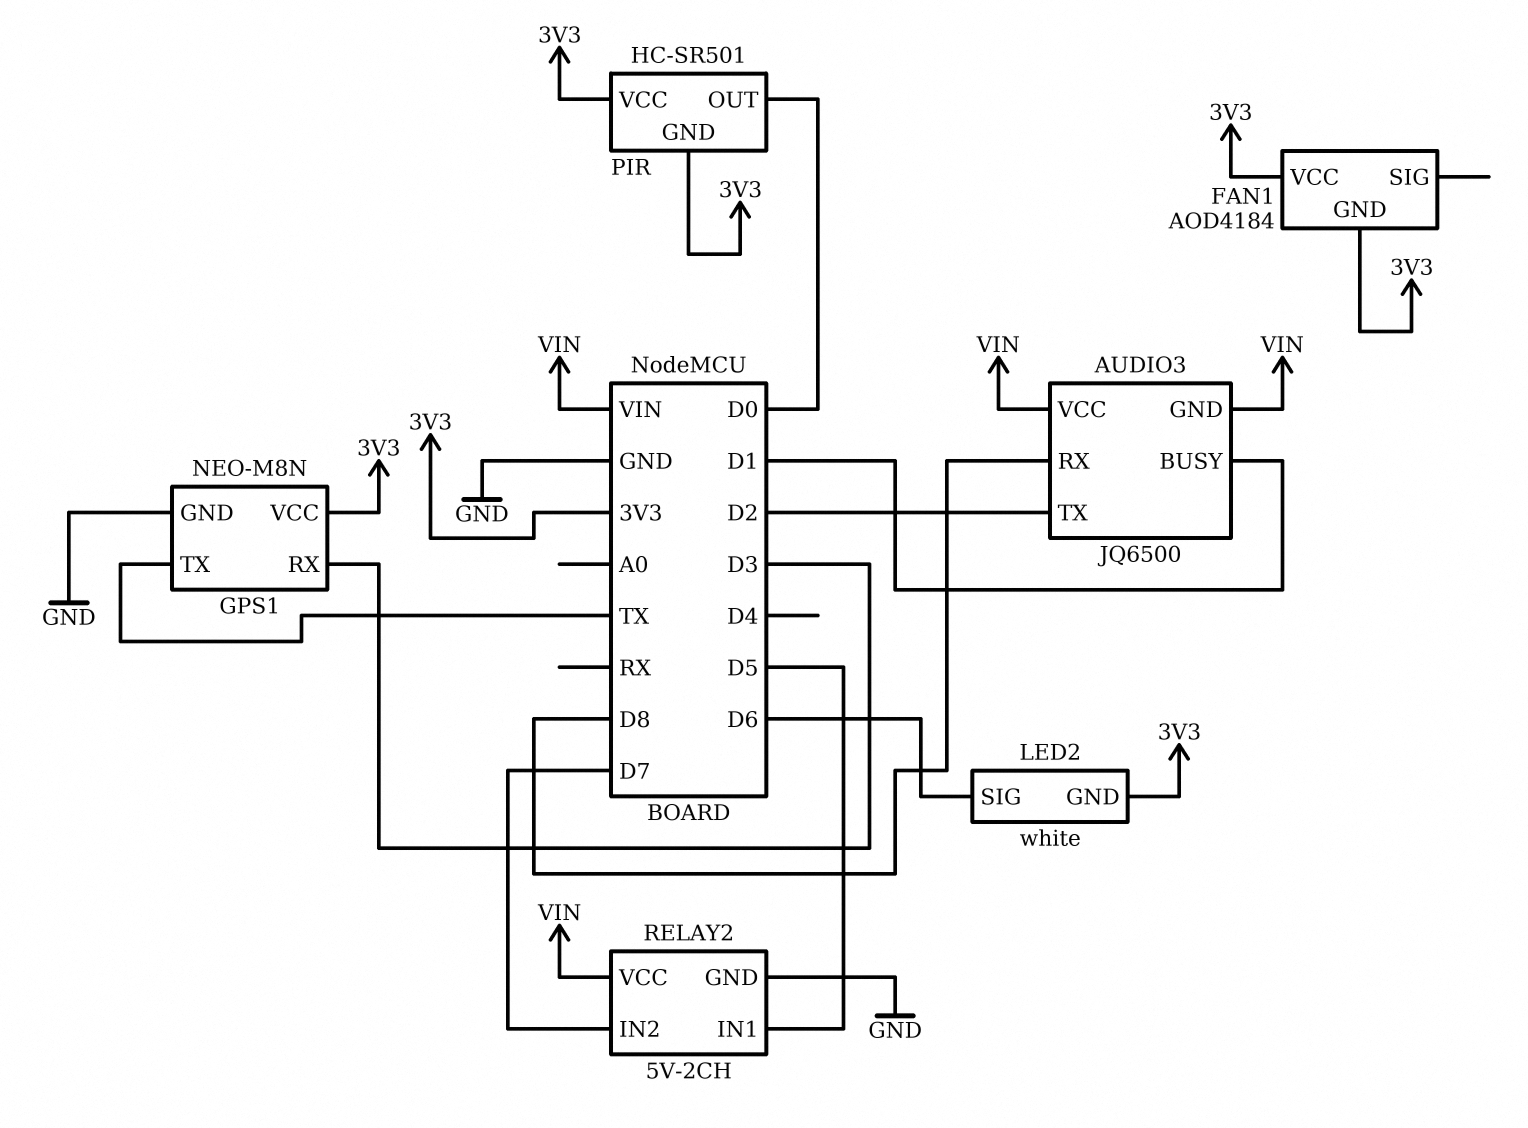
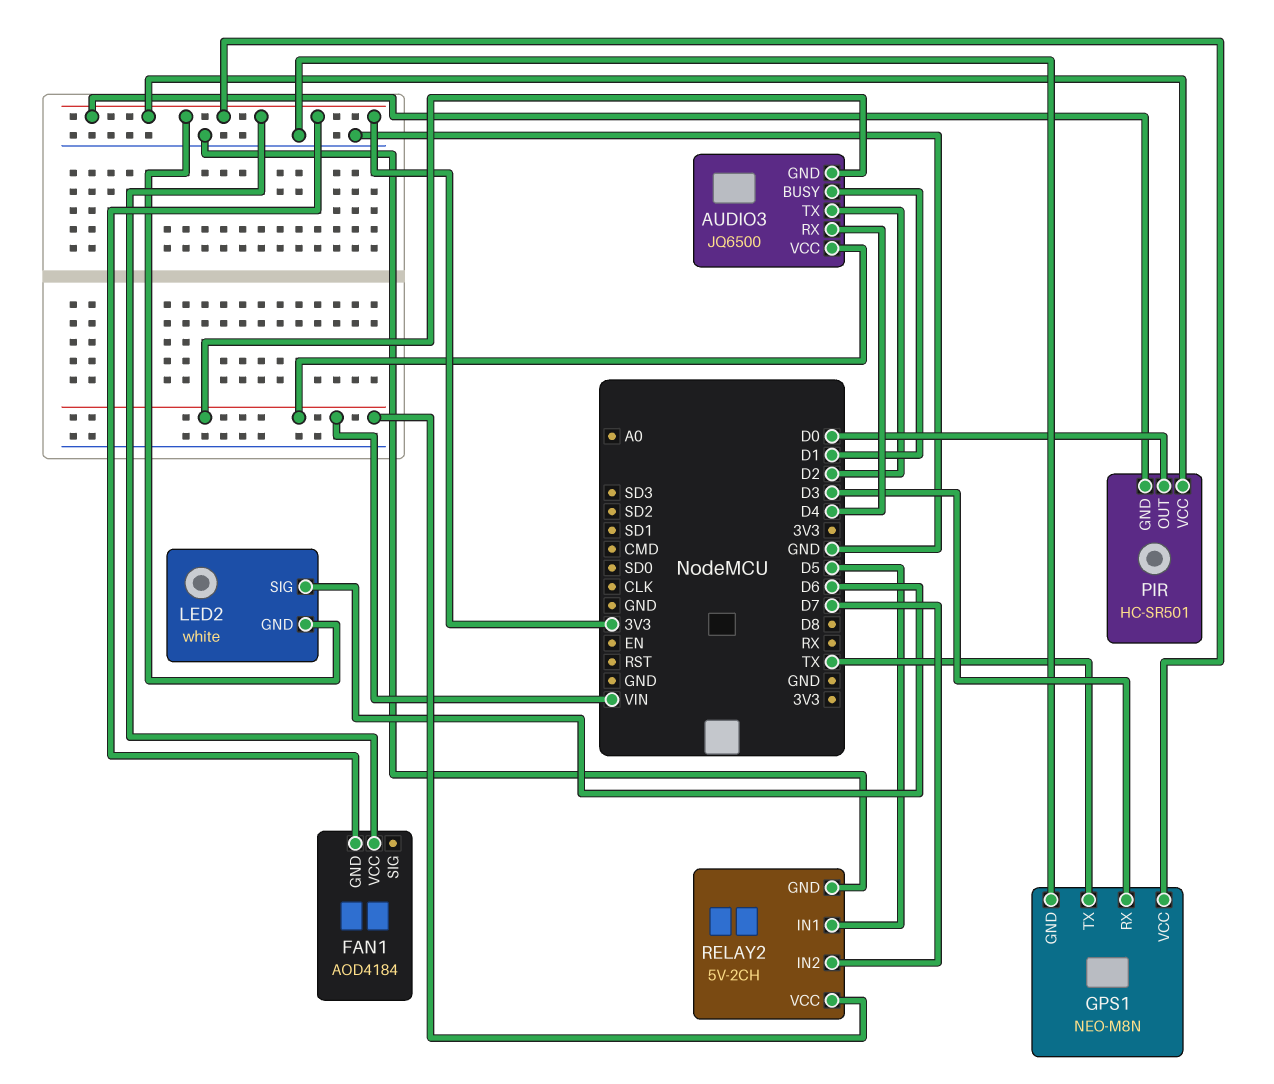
AUDIO3 pin RX: D8 -> D4

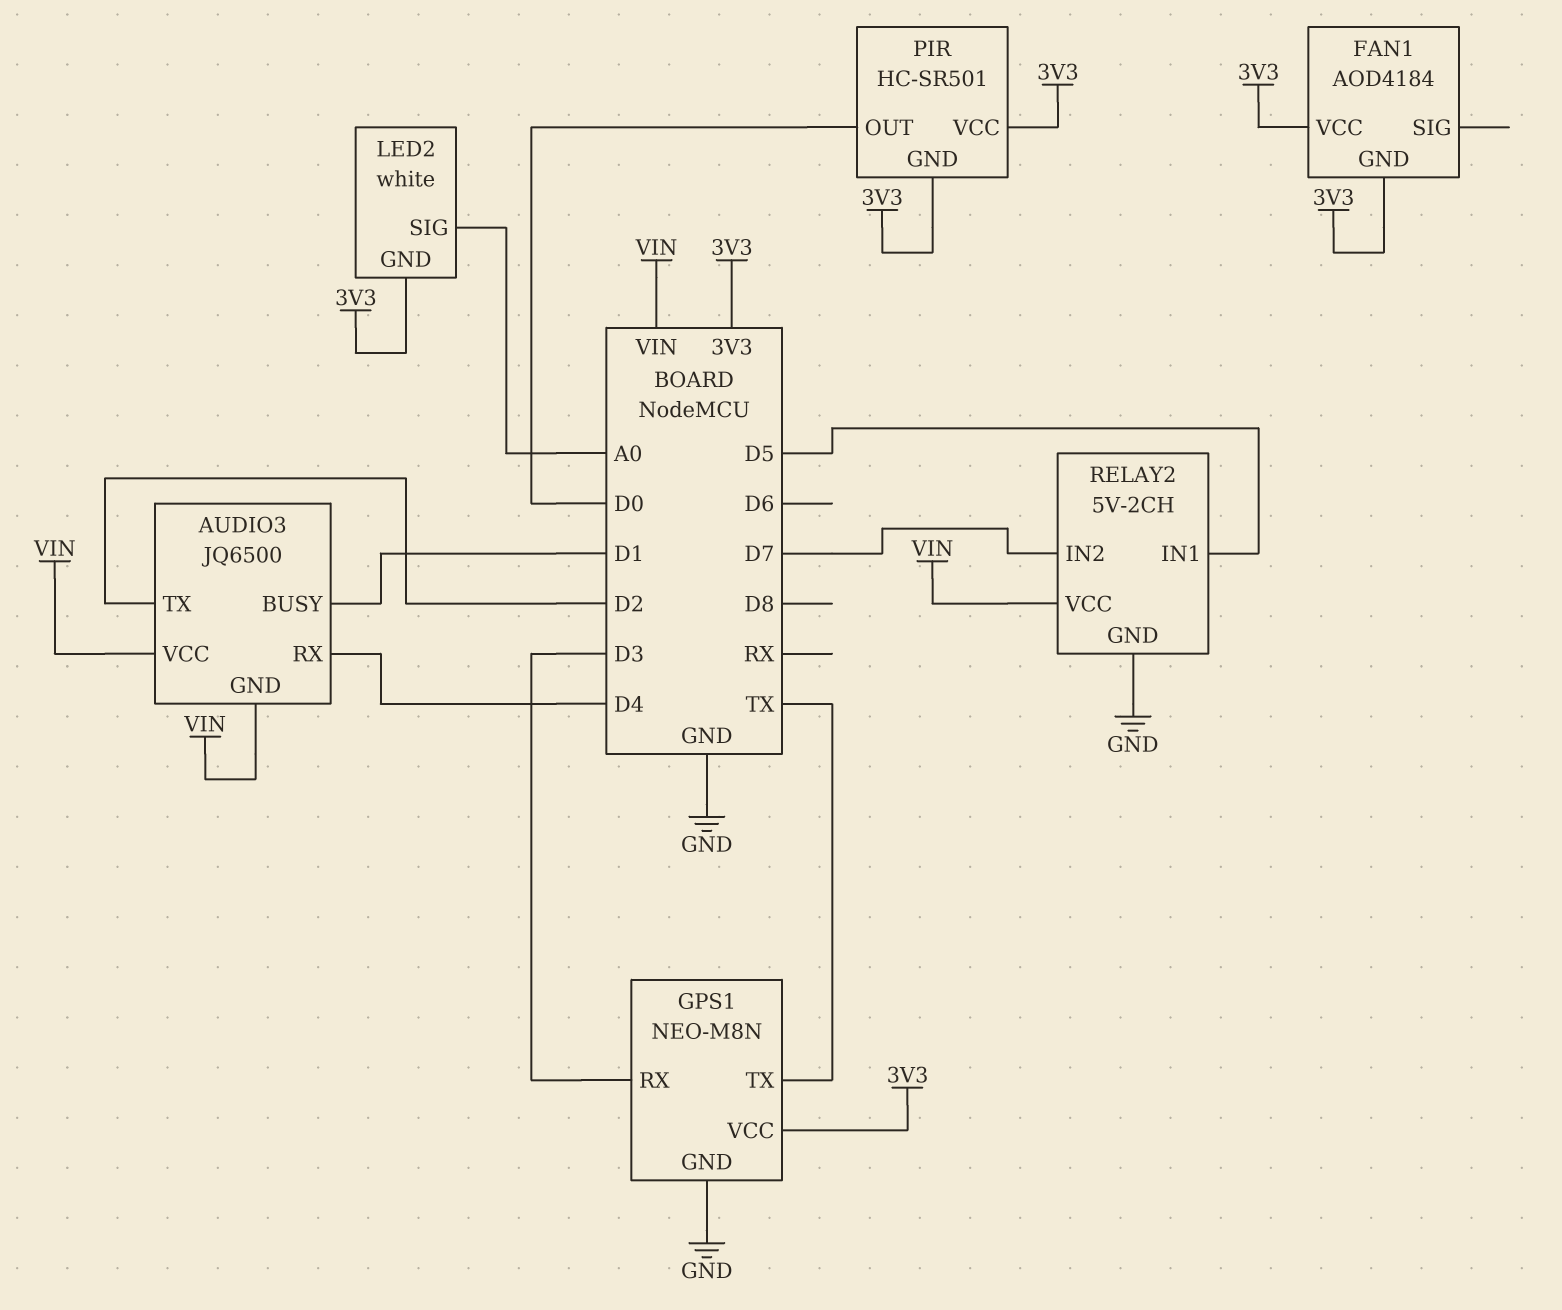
LED2 pin SIG: D6 -> A0

